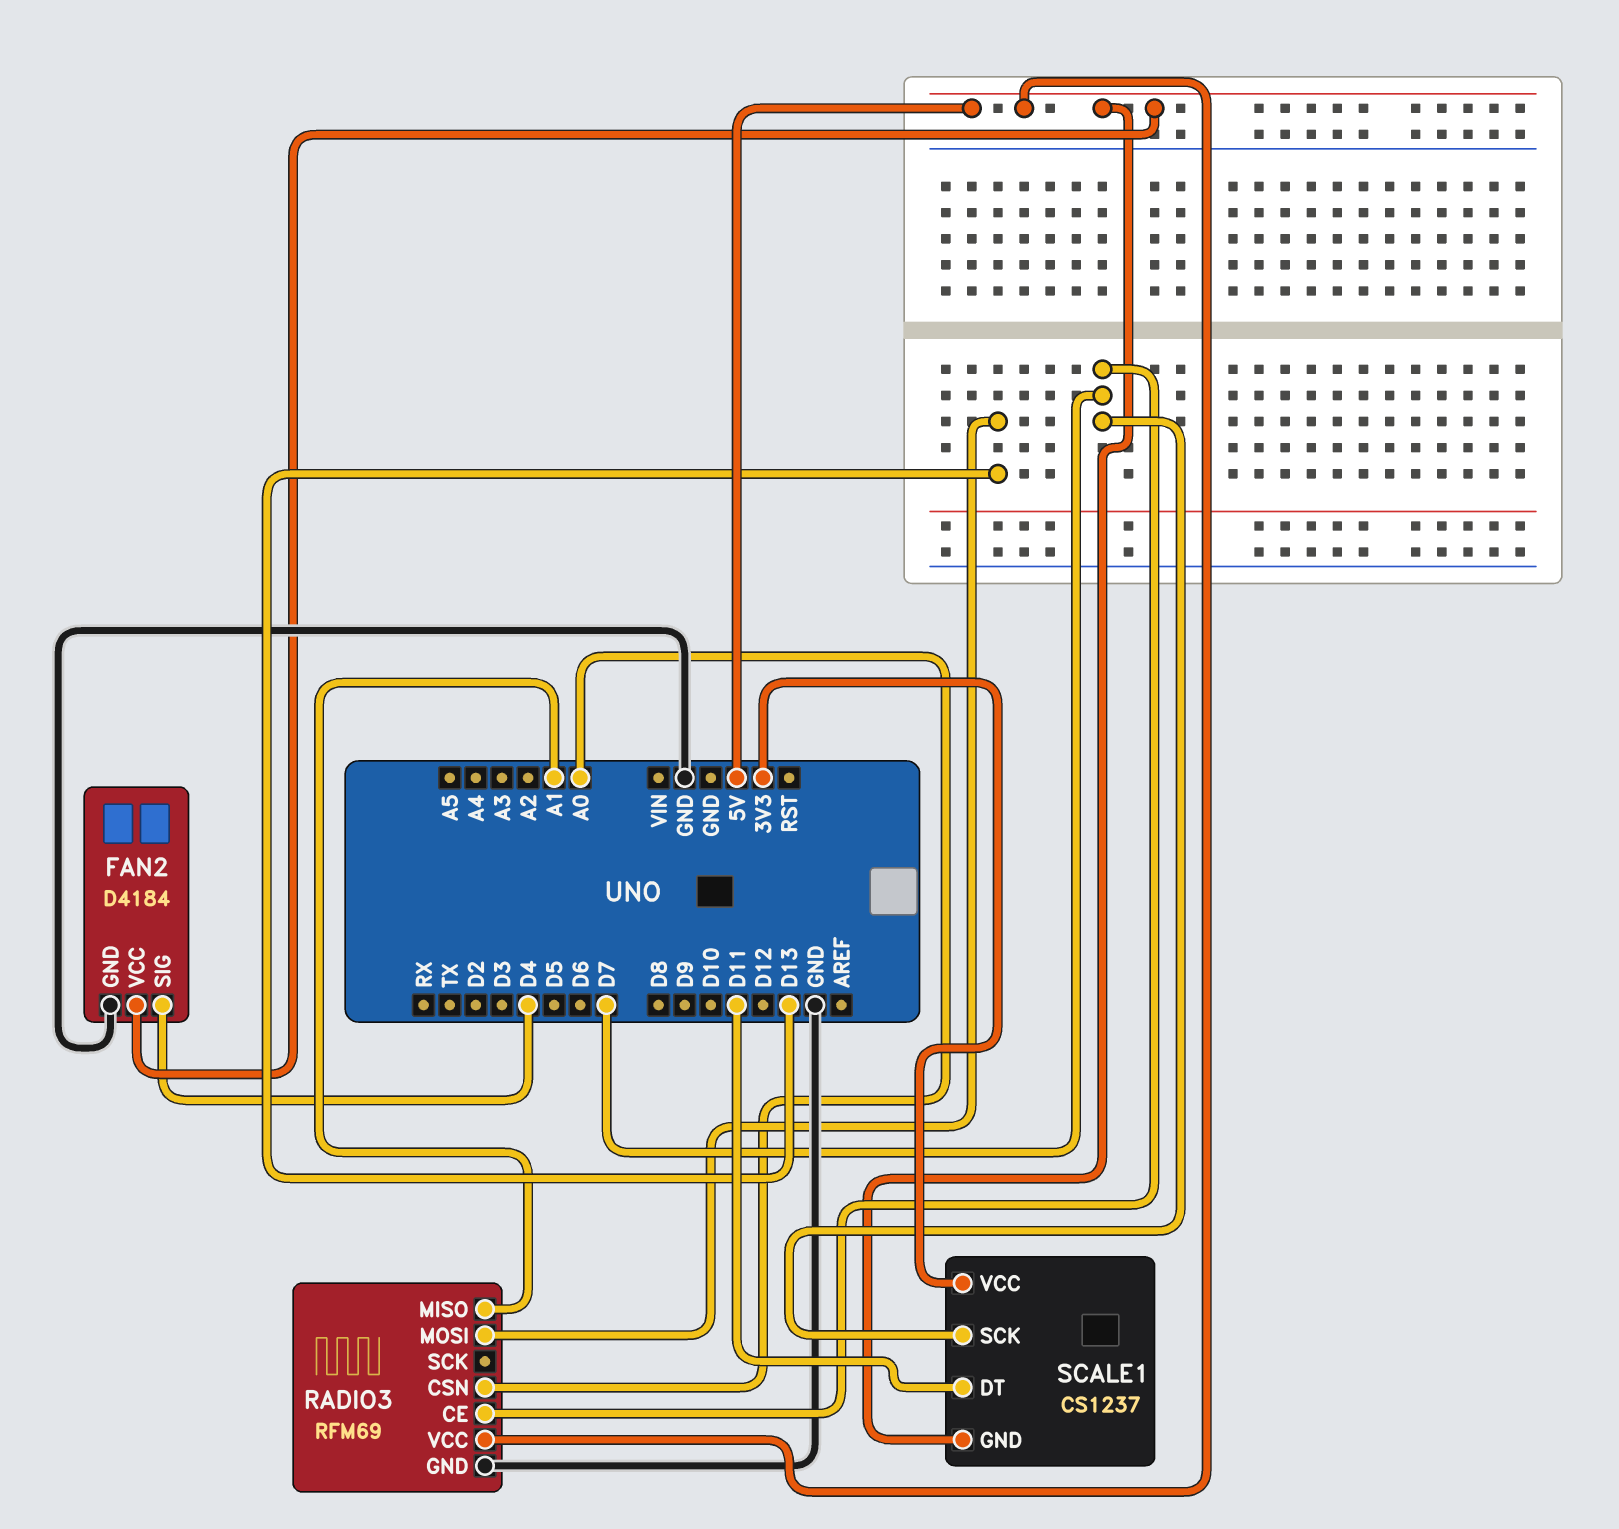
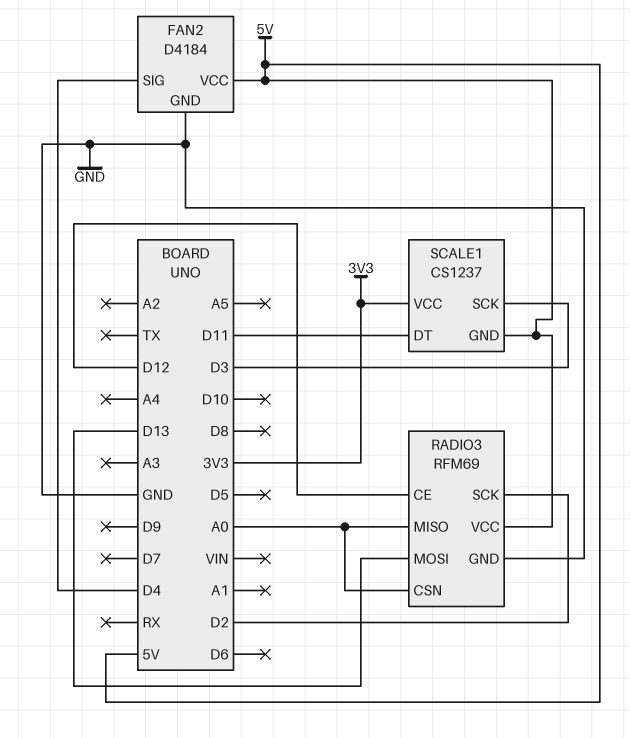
RADIO3 pin CE: D7 -> D12
RADIO3 pin MISO: A1 -> A0
RADIO3 pin SCK: none -> D2
SCALE1 pin SCK: D7 -> D3

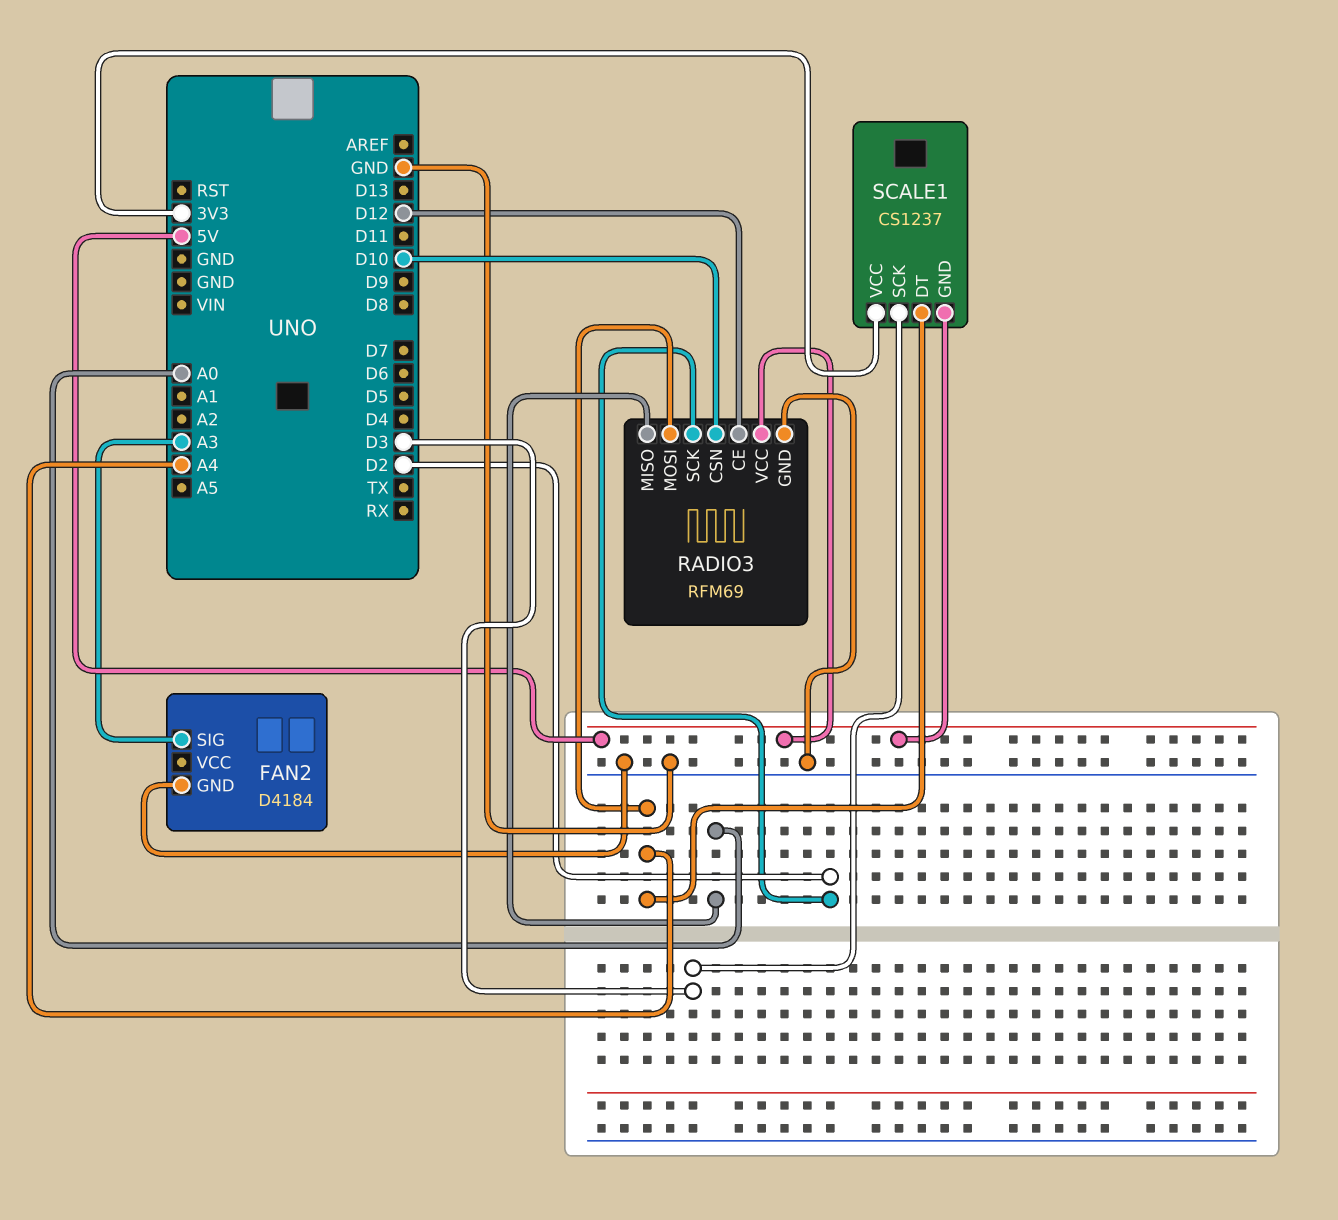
FAN2 pin SIG: D4 -> A3
FAN2 pin VCC: 5V -> none
RADIO3 pin CSN: A0 -> D10
RADIO3 pin MOSI: D13 -> A4
SCALE1 pin DT: D11 -> A4

